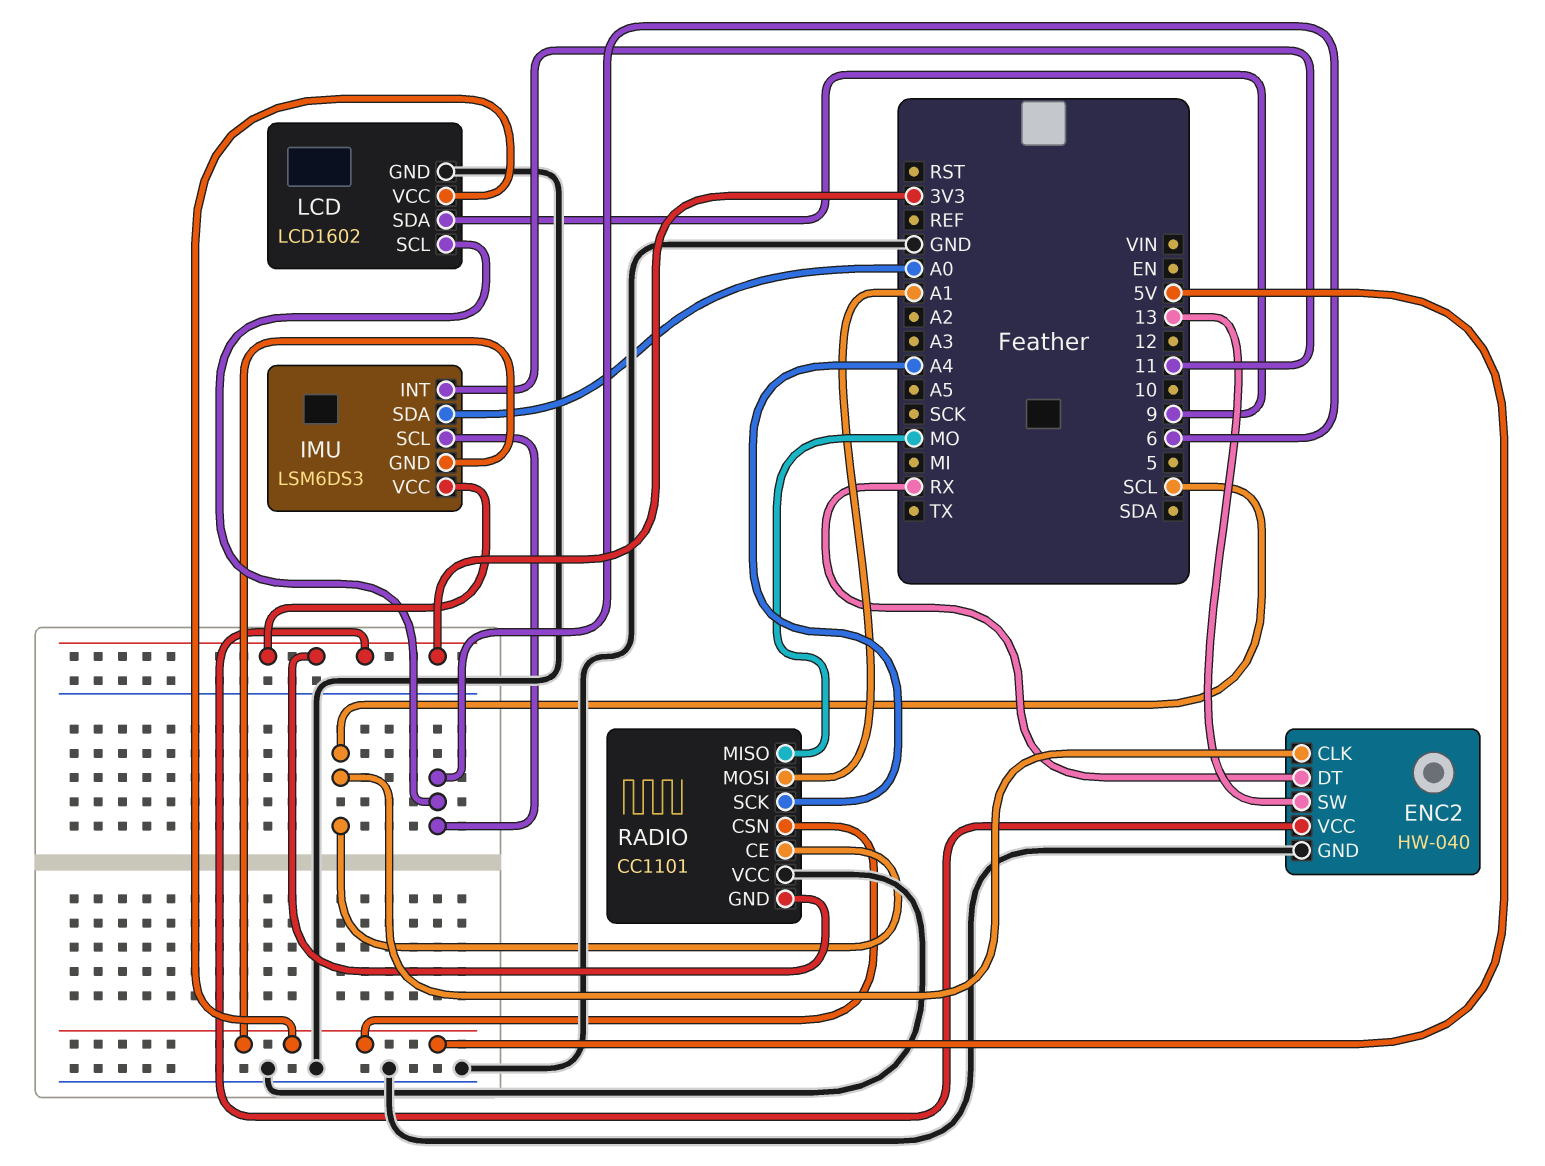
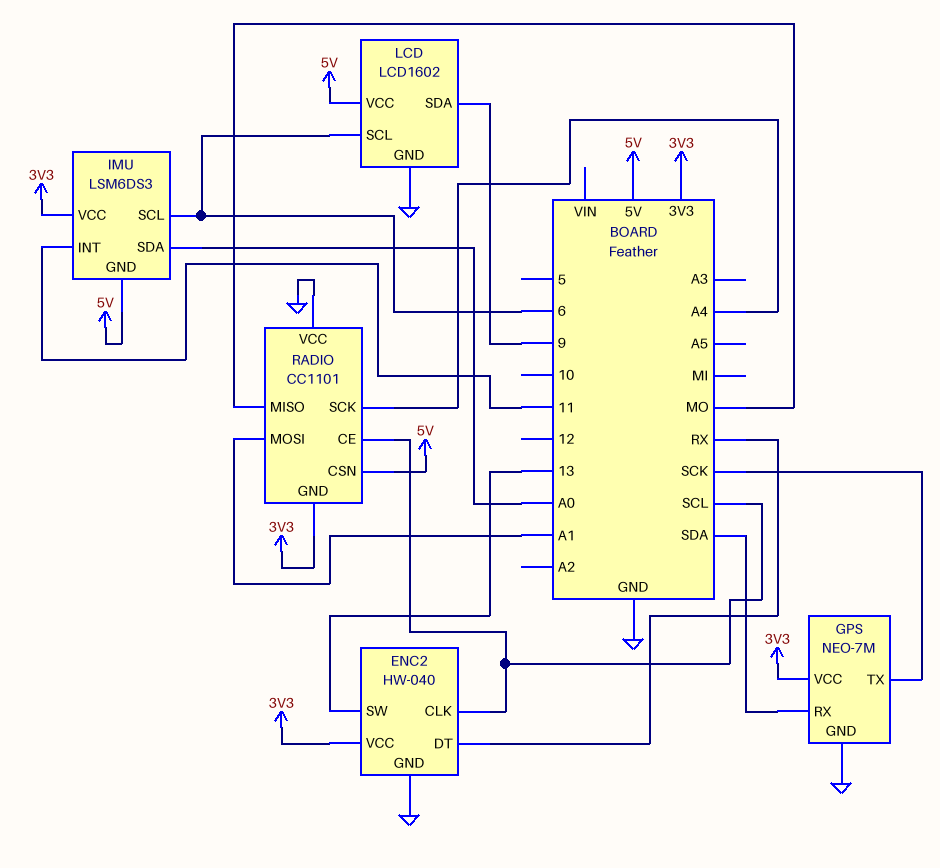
GPS: none -> NEO-7M
GPS pin GND: none -> GND
GPS pin RX: none -> SDA
GPS pin TX: none -> SCK
GPS pin VCC: none -> 3V3

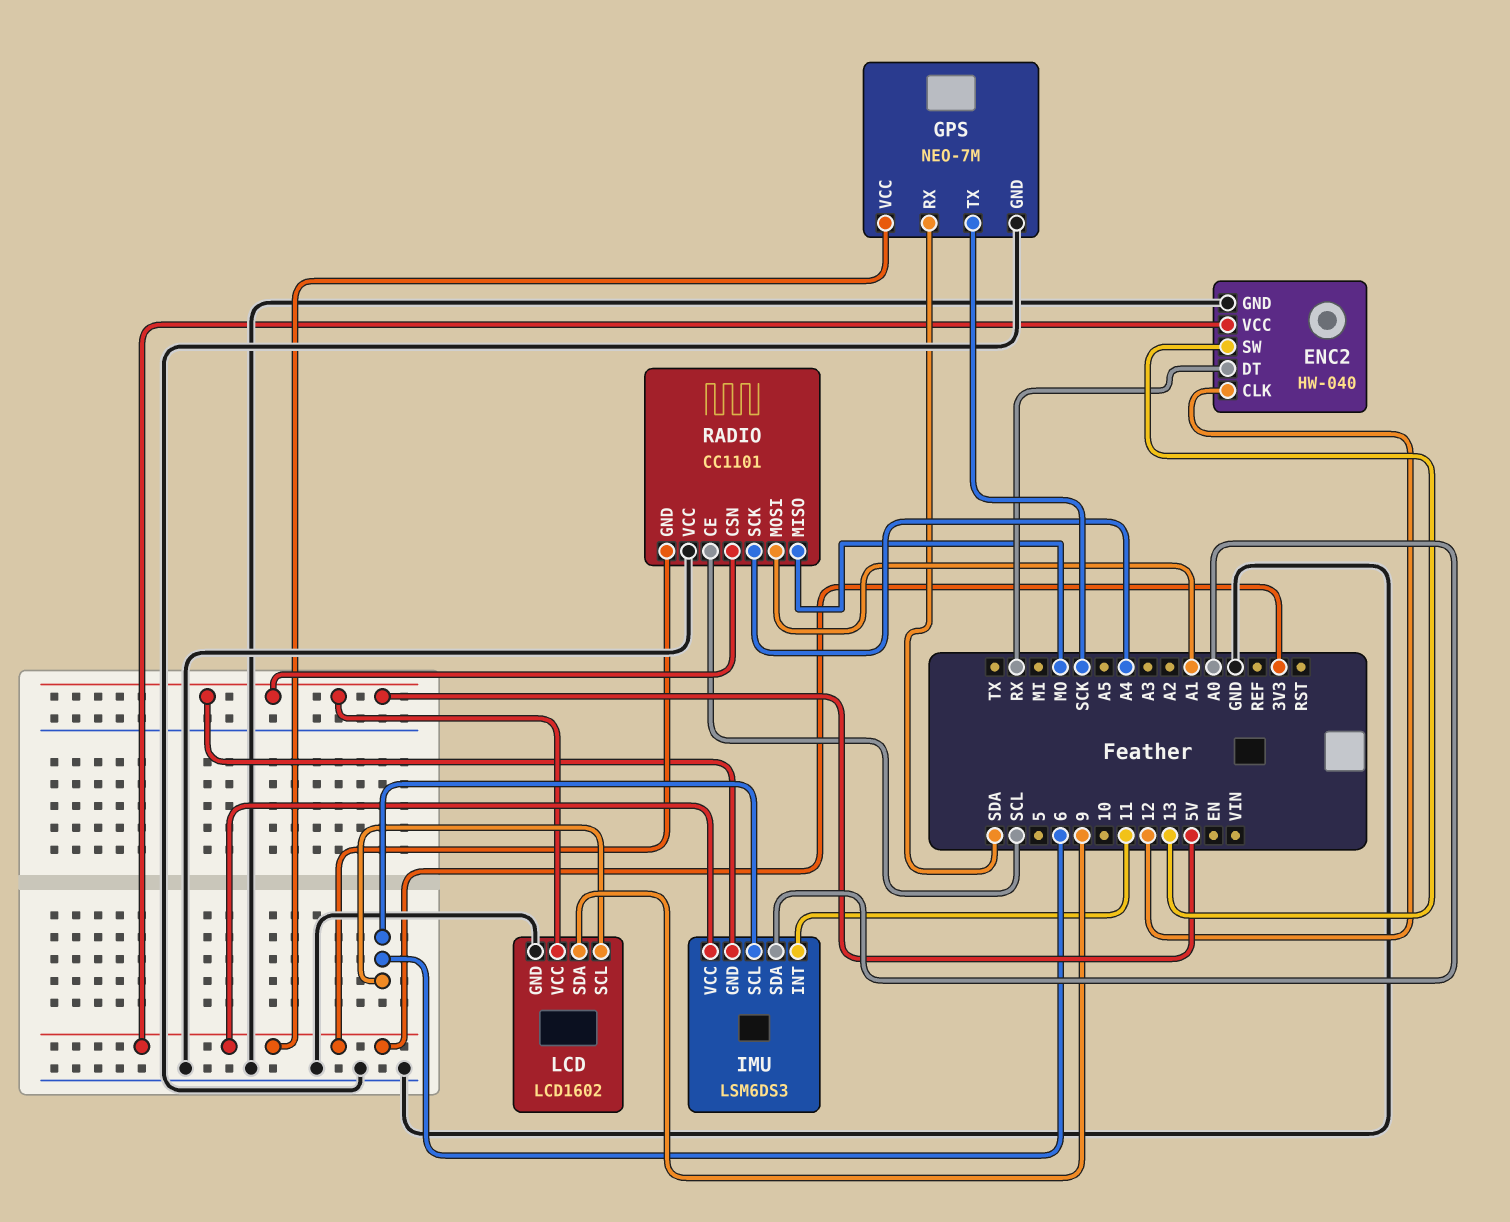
ENC2 pin CLK: SCL -> 12

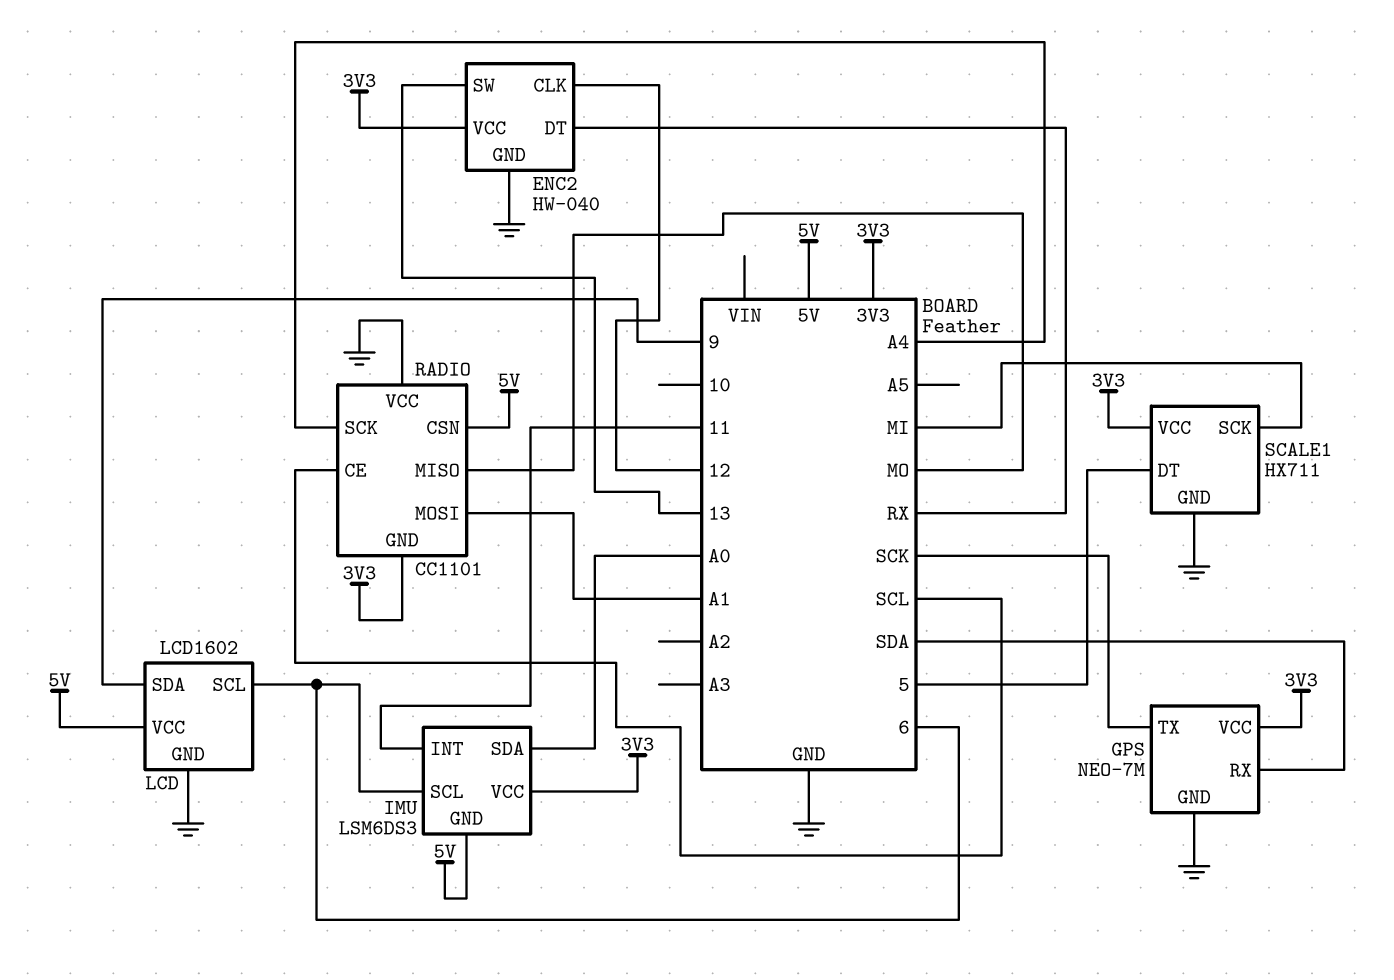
SCALE1: none -> HX711
SCALE1 pin DT: none -> 5
SCALE1 pin GND: none -> GND
SCALE1 pin SCK: none -> MI
SCALE1 pin VCC: none -> 3V3

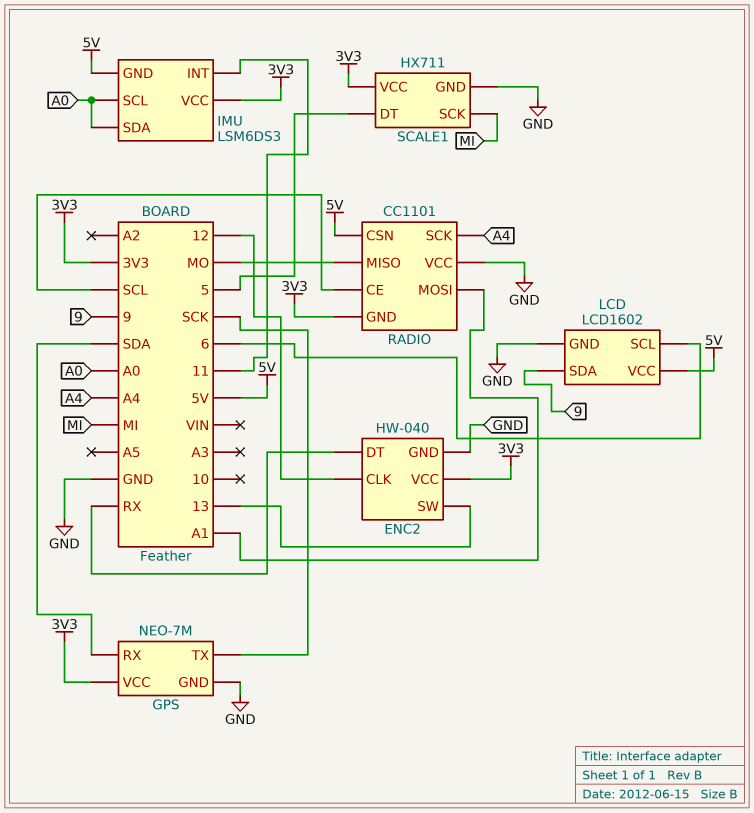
IMU pin SCL: 6 -> A0

